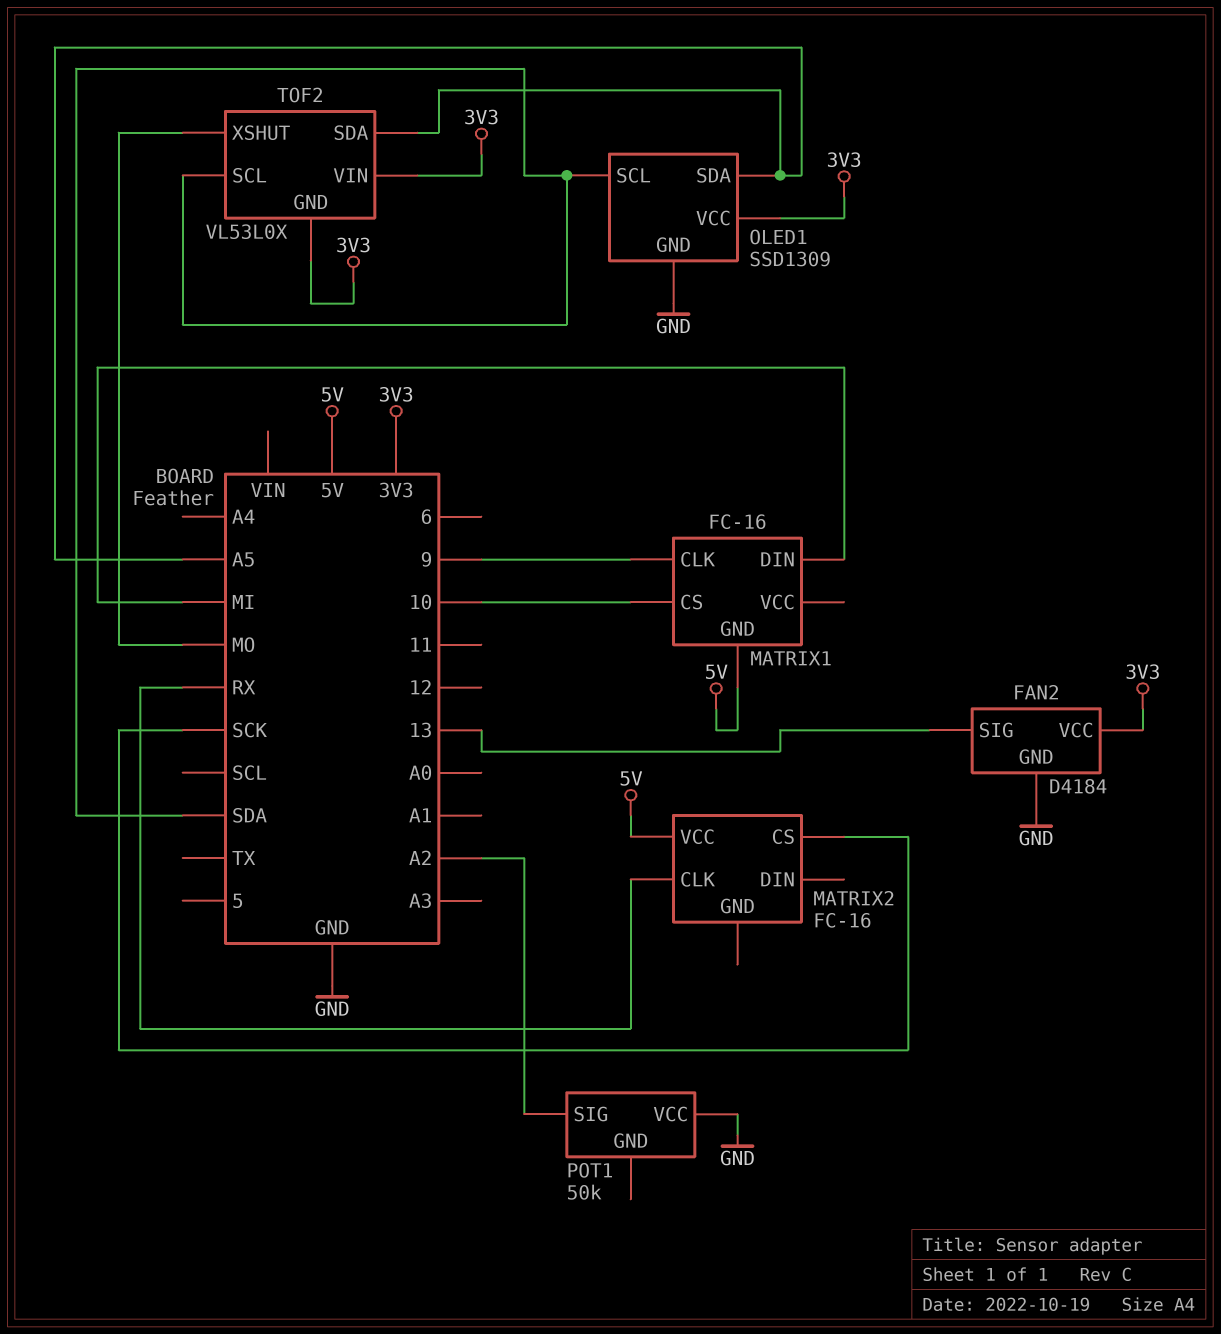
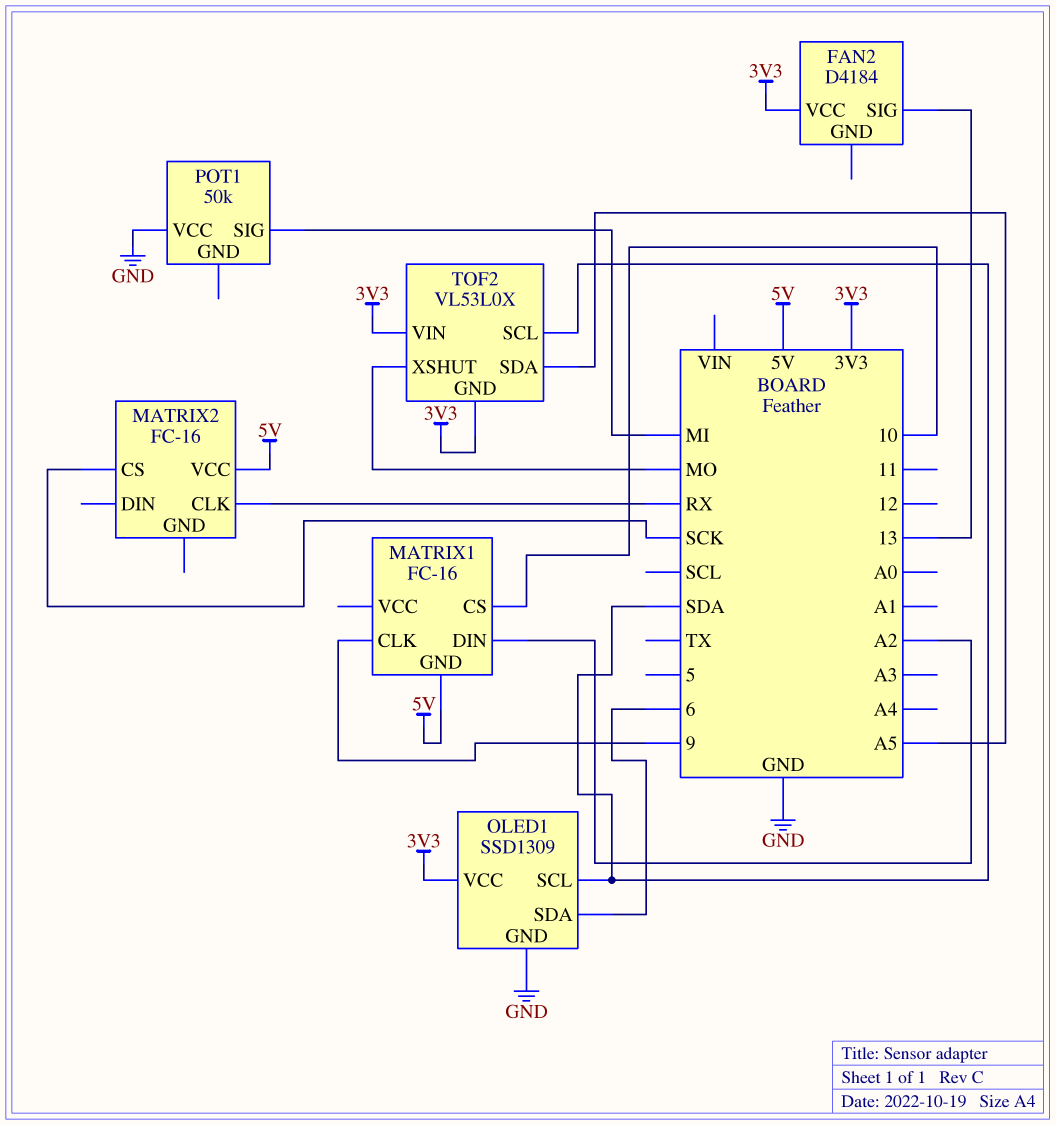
FAN2 pin GND: GND -> none
MATRIX1 pin DIN: MI -> A2
OLED1 pin SDA: A5 -> 6
POT1 pin SIG: A2 -> MI

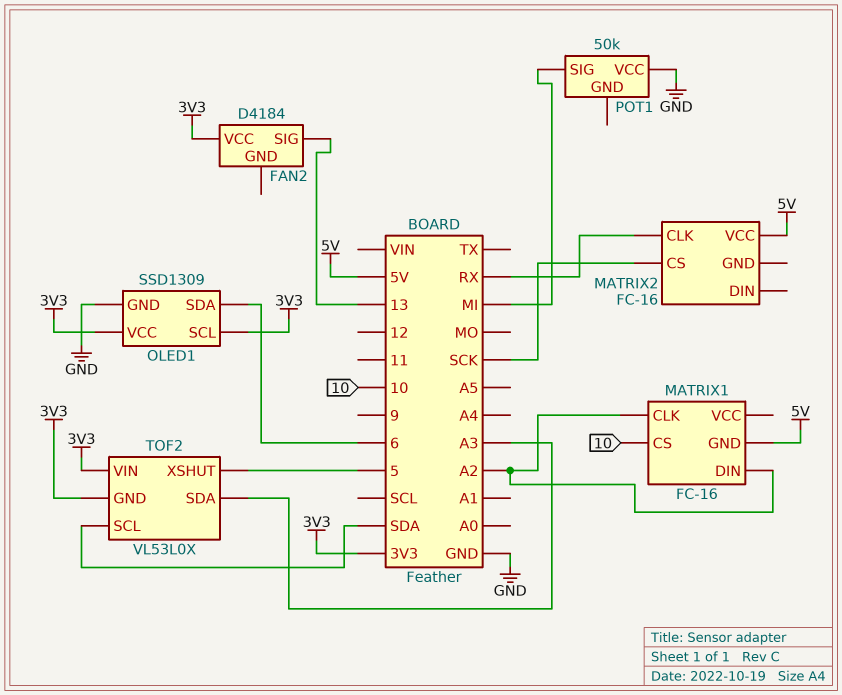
MATRIX1 pin CLK: 9 -> A2
OLED1 pin SCL: SDA -> 3V3
TOF2 pin SDA: A5 -> A3
TOF2 pin XSHUT: MO -> 5

